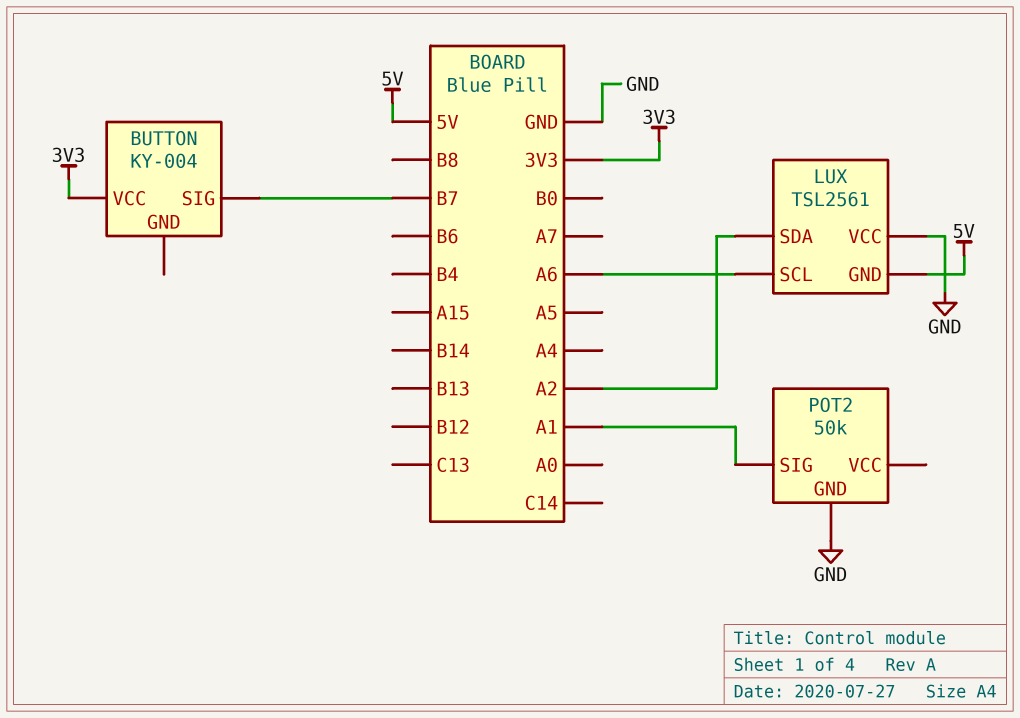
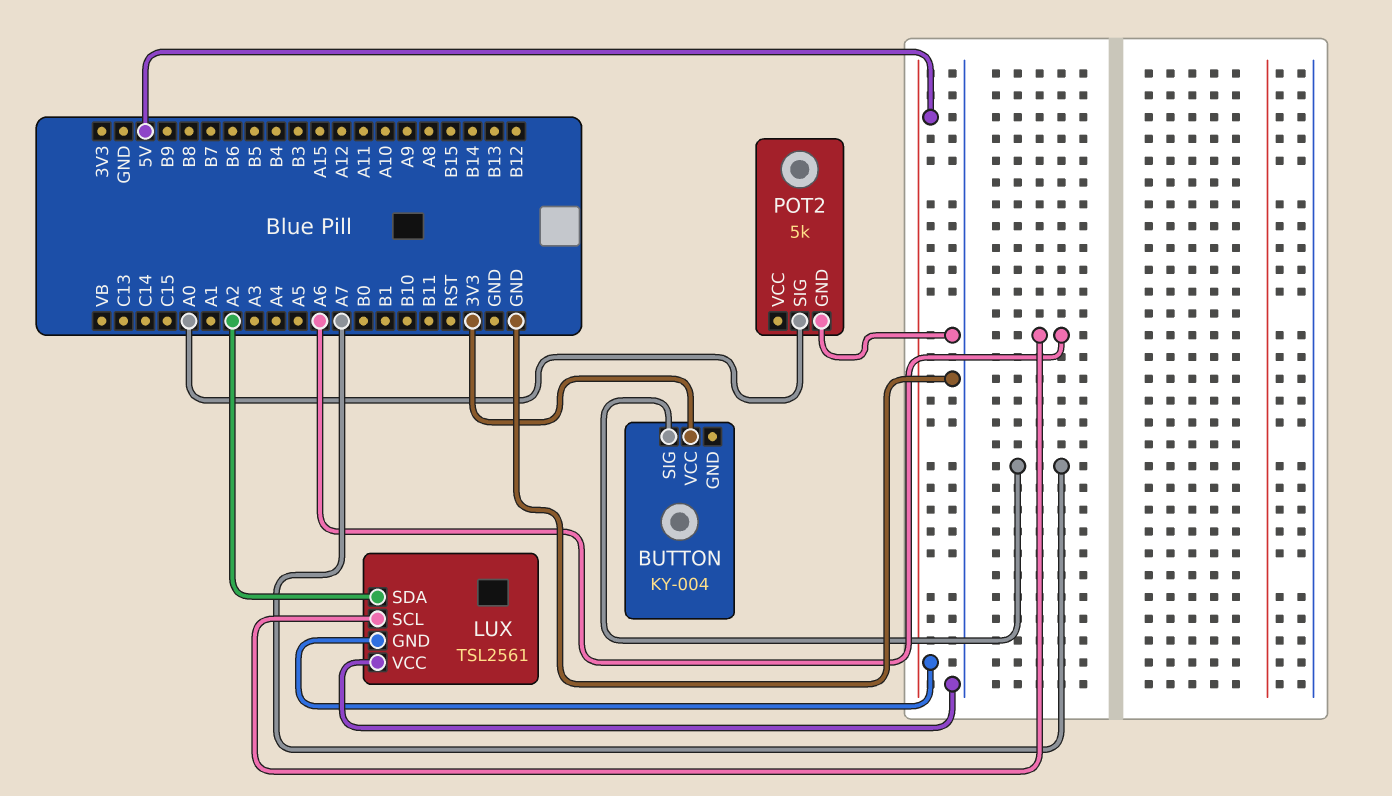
BUTTON pin SIG: B7 -> A7
POT2: 50k -> 5k
POT2 pin SIG: A1 -> A0

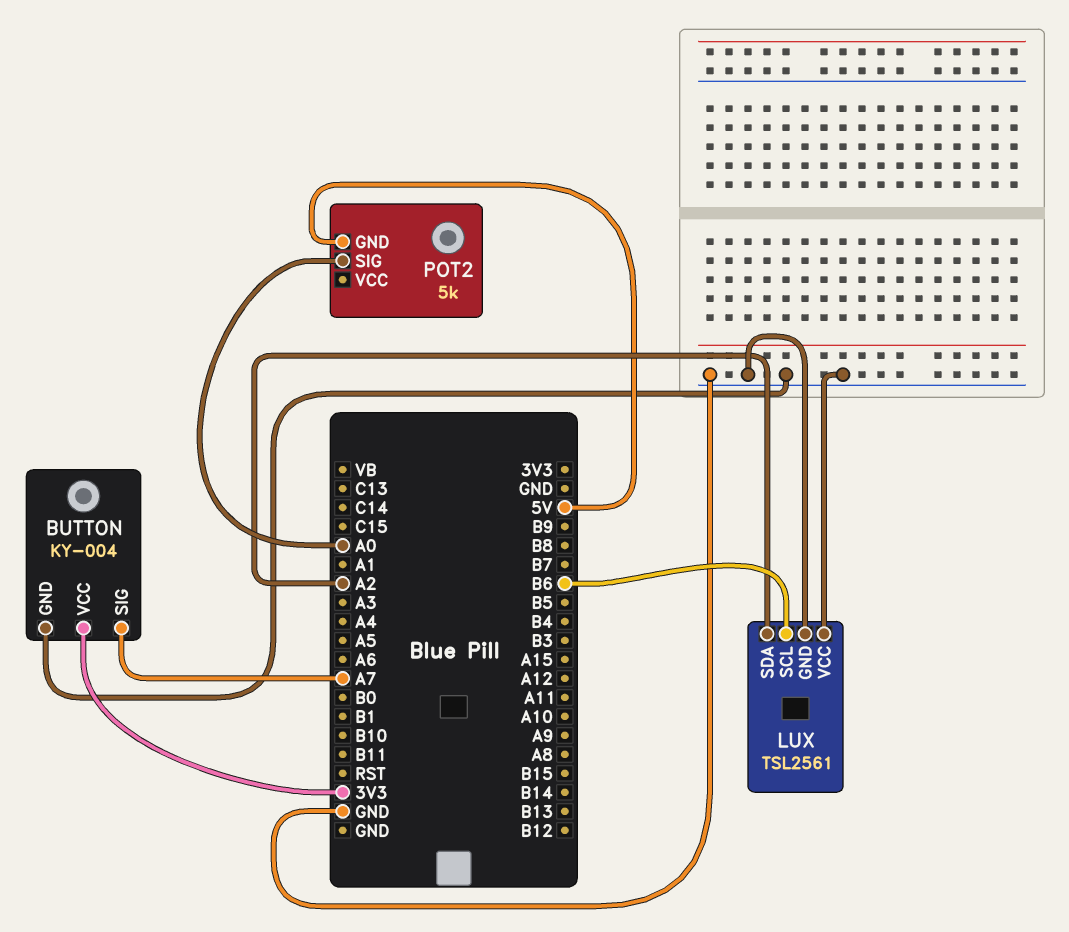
BUTTON pin GND: none -> GND
LUX pin GND: 5V -> GND
LUX pin SCL: A6 -> B6
POT2 pin GND: GND -> 5V

